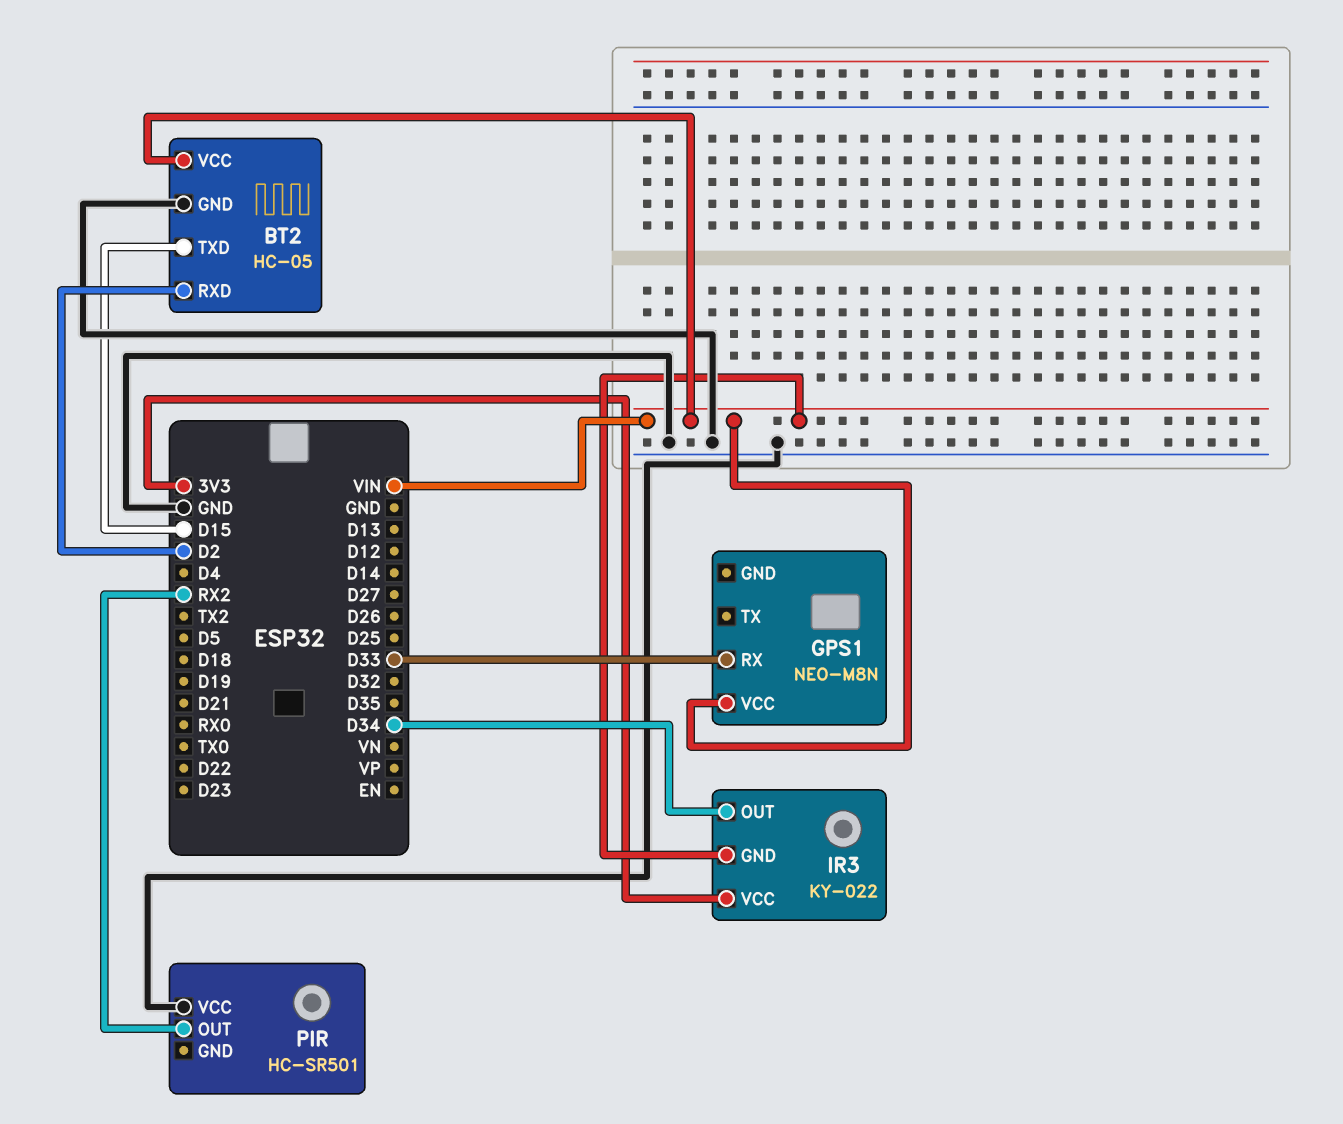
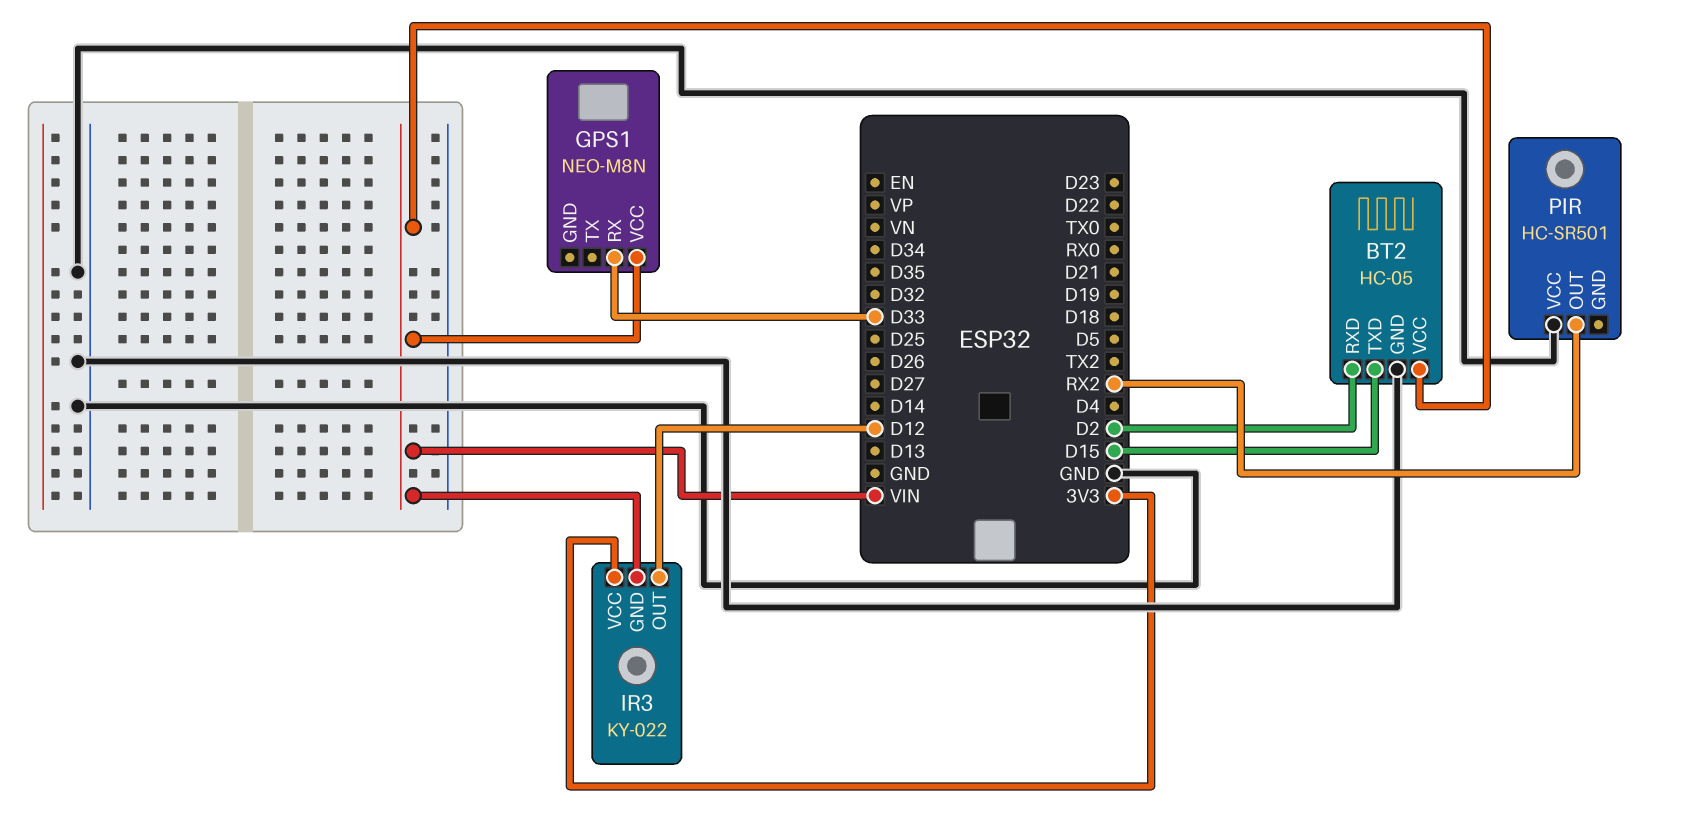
IR3 pin OUT: D34 -> D12

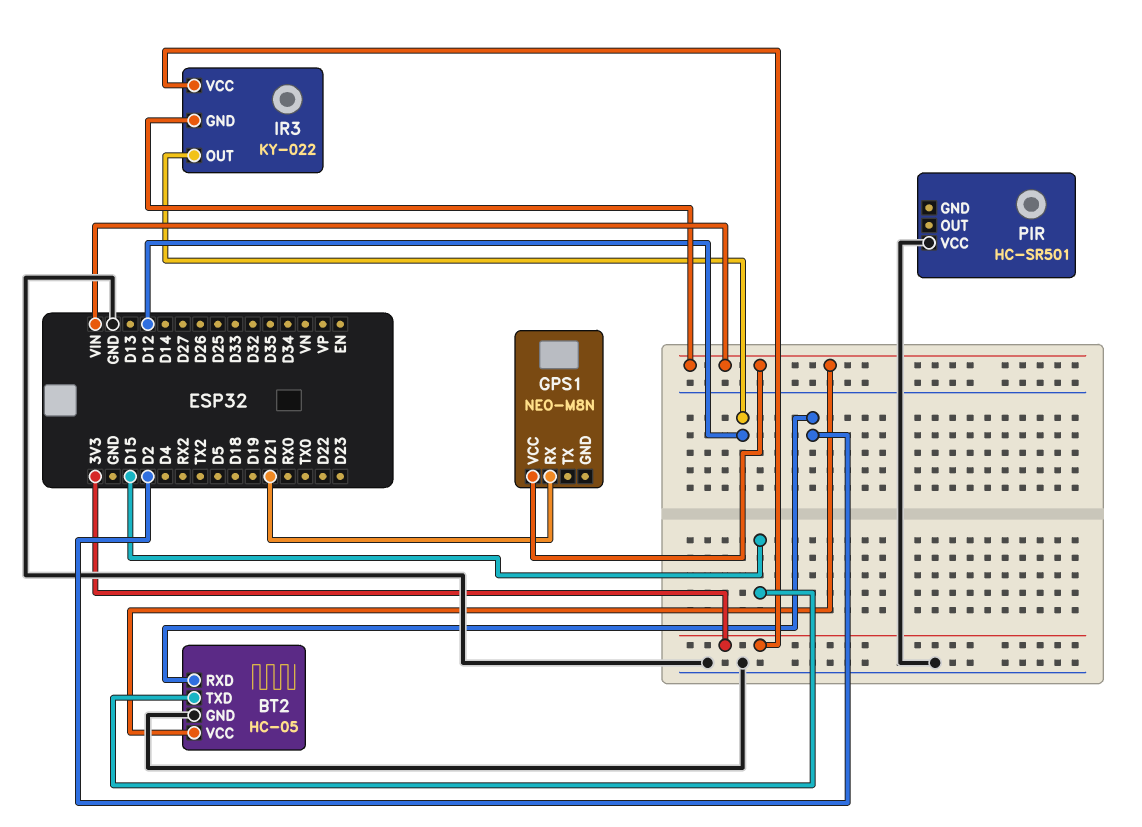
GPS1 pin RX: D33 -> D21
PIR pin OUT: RX2 -> none

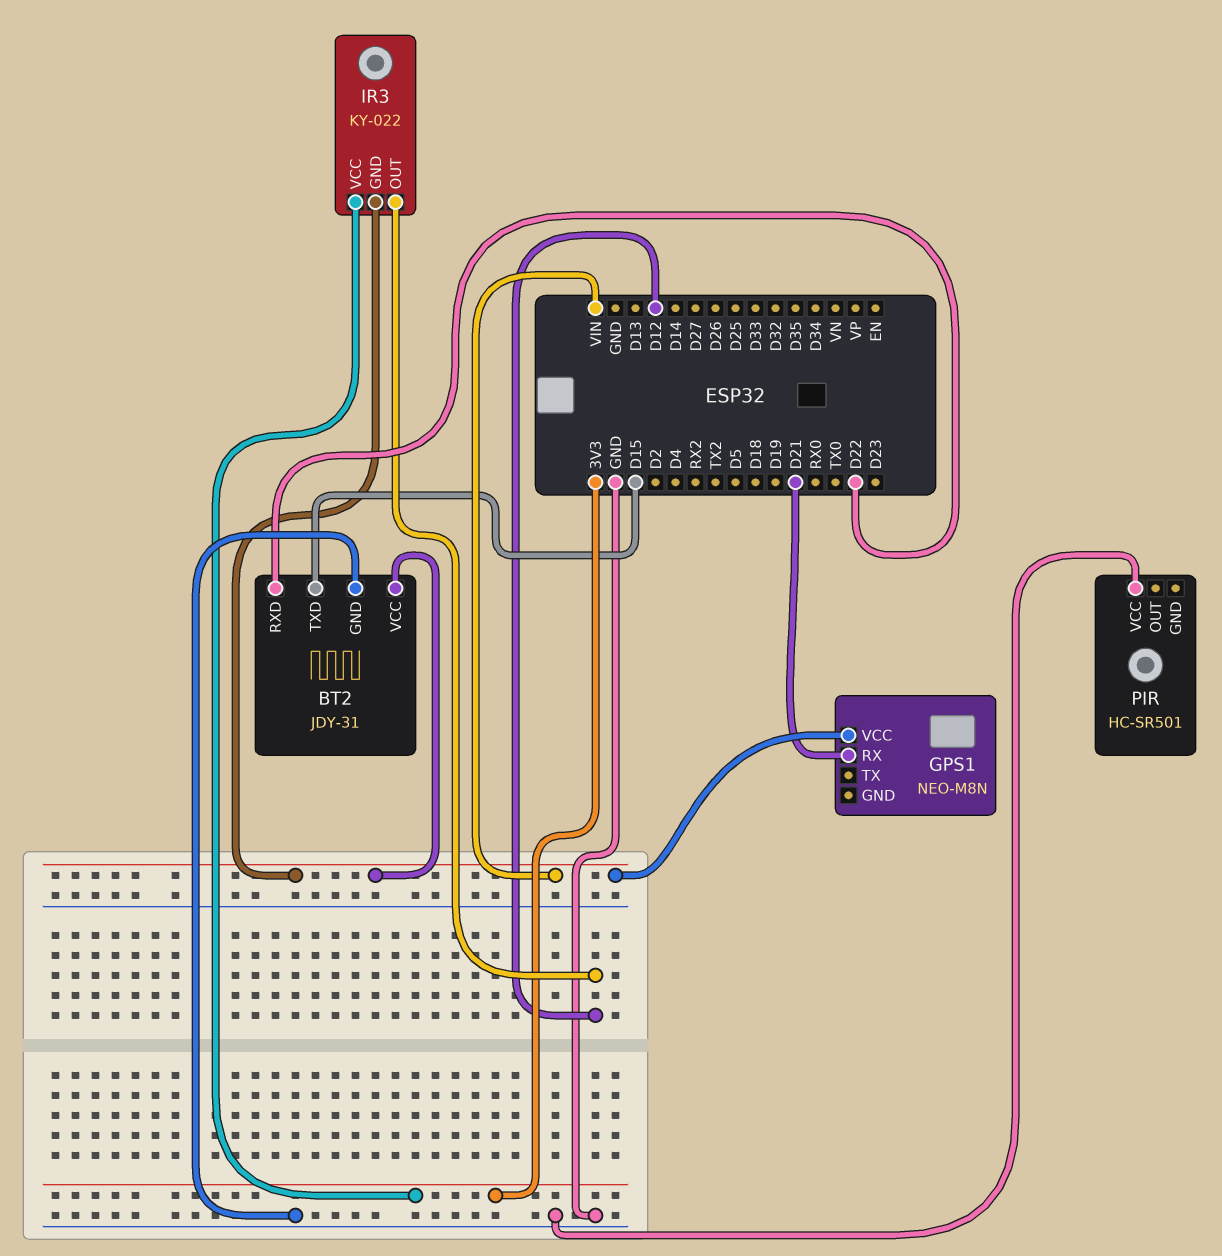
BT2: HC-05 -> JDY-31
BT2 pin RXD: D2 -> D22

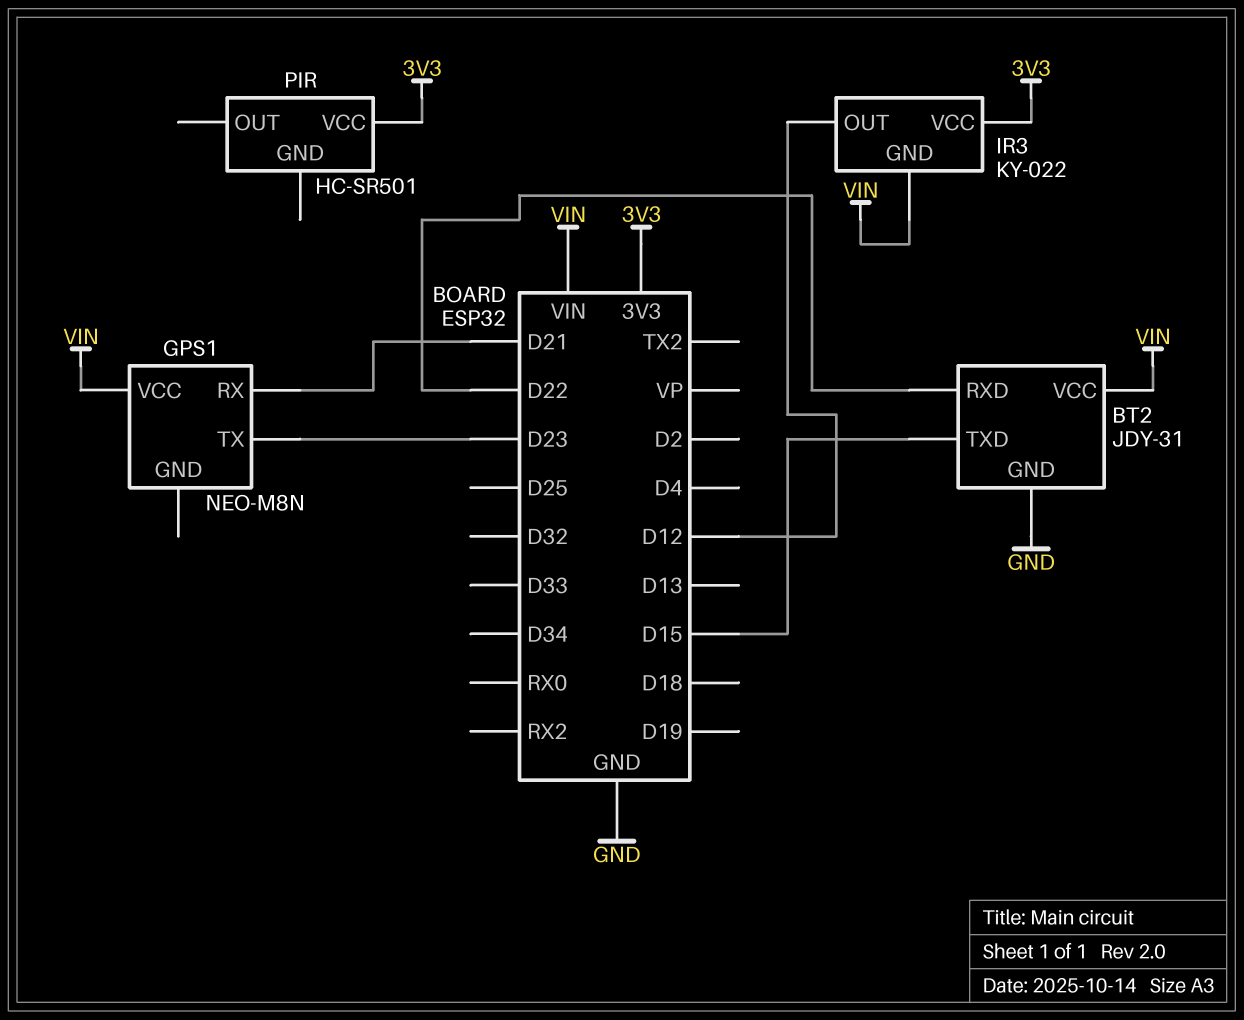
GPS1 pin TX: none -> D23
PIR pin VCC: GND -> 3V3

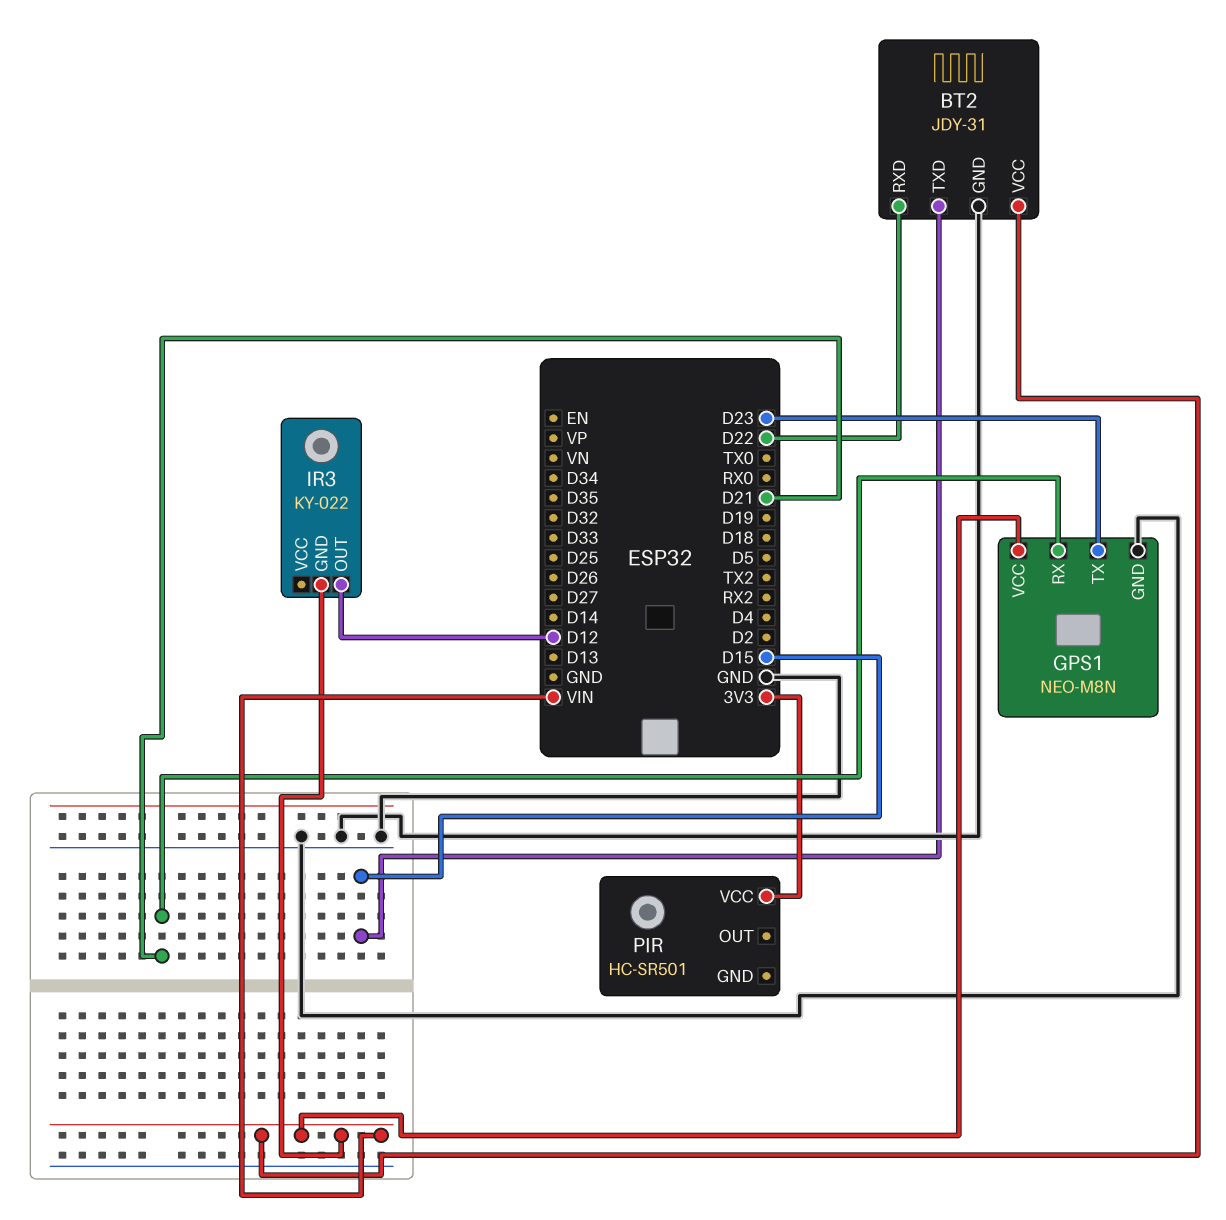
GPS1 pin GND: none -> GND
IR3 pin VCC: 3V3 -> none

